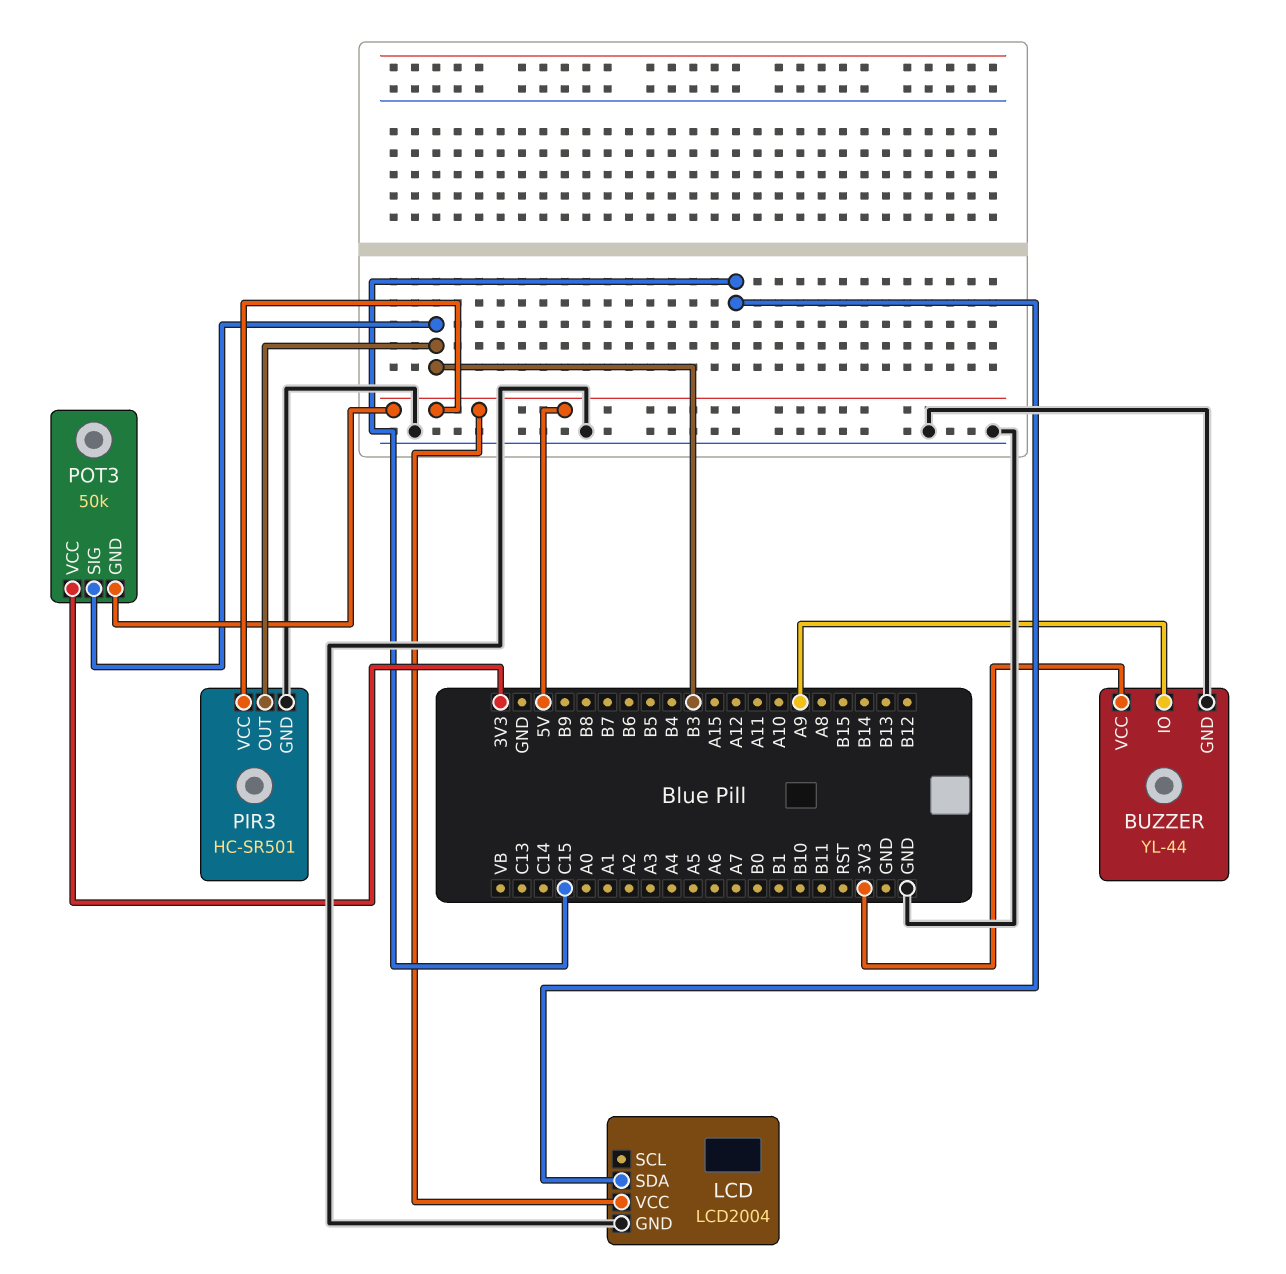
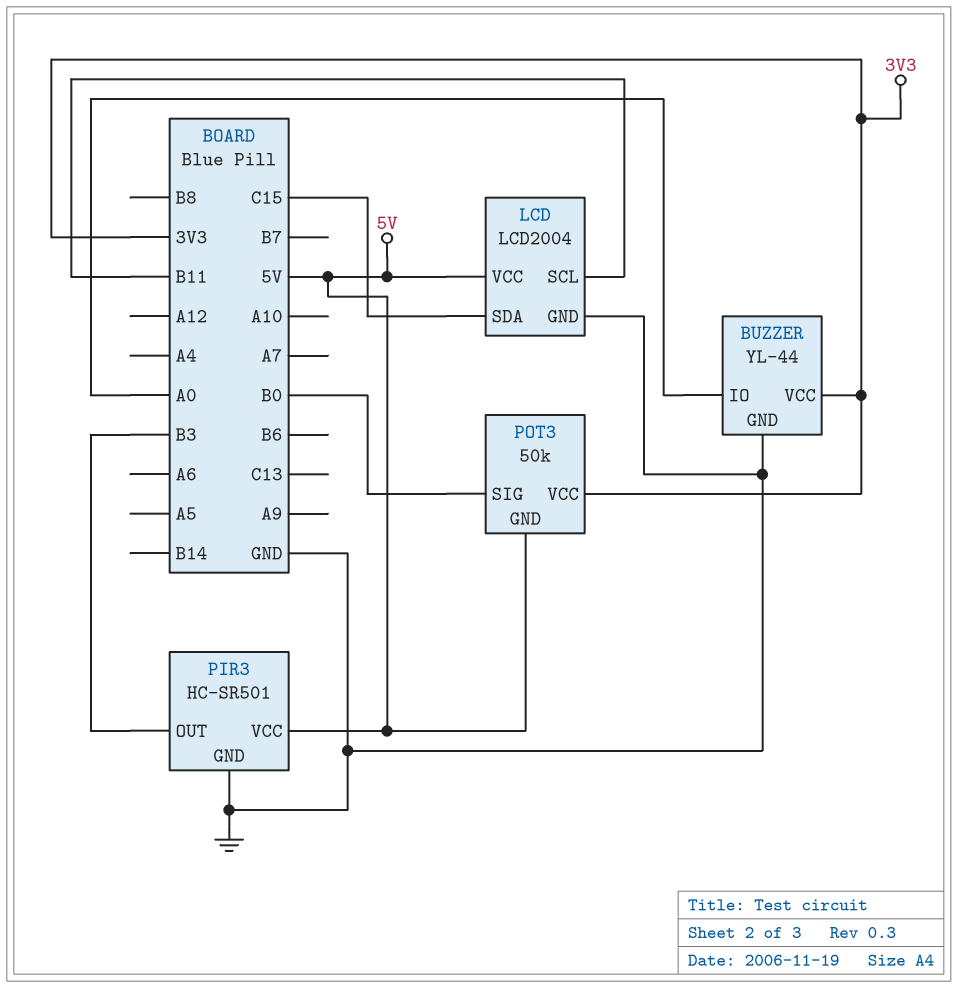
BUZZER pin IO: A9 -> A0
LCD pin SCL: none -> B11
POT3 pin SIG: B3 -> B0

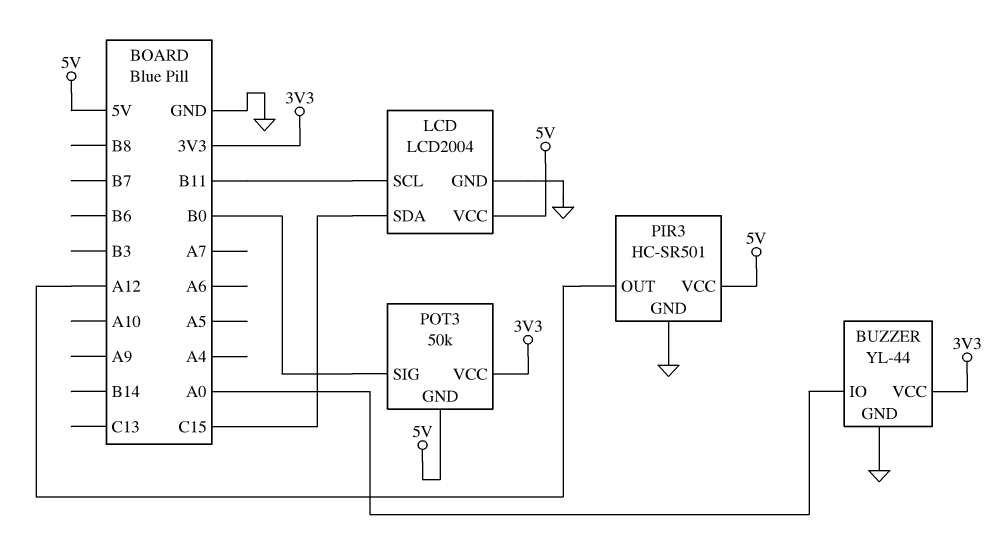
PIR3 pin OUT: B3 -> A12

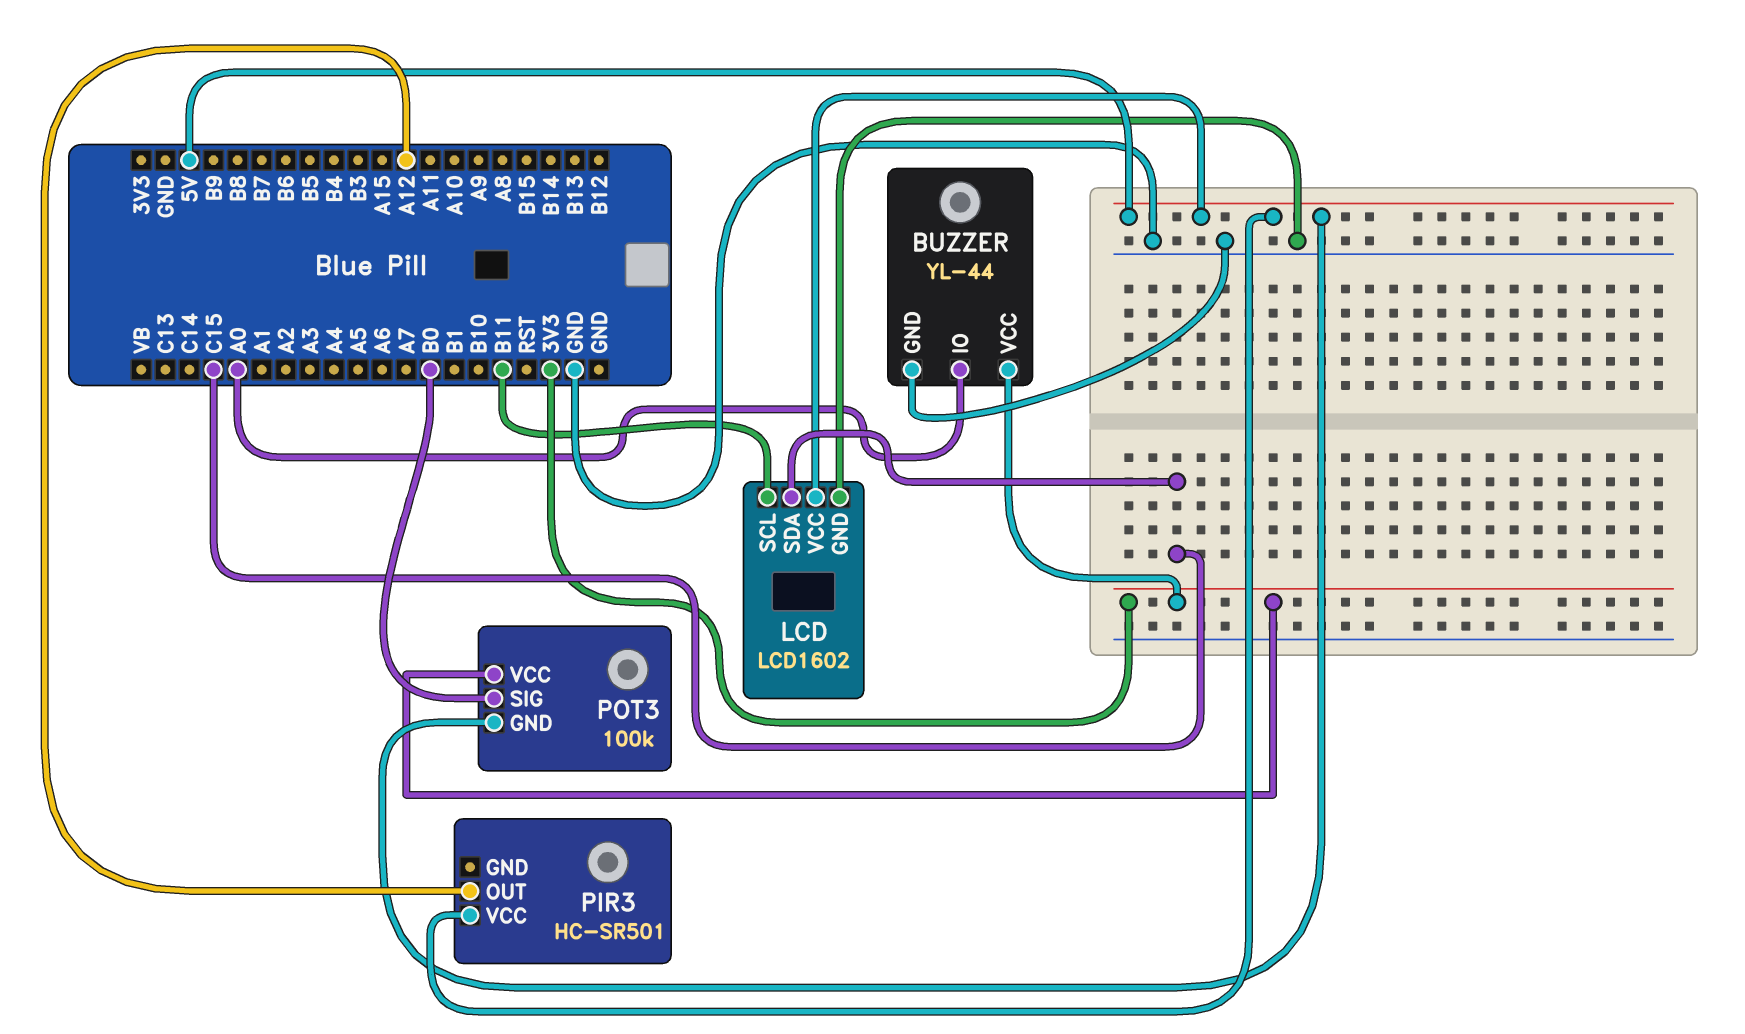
LCD: LCD2004 -> LCD1602
PIR3 pin GND: GND -> none
POT3: 50k -> 100k

